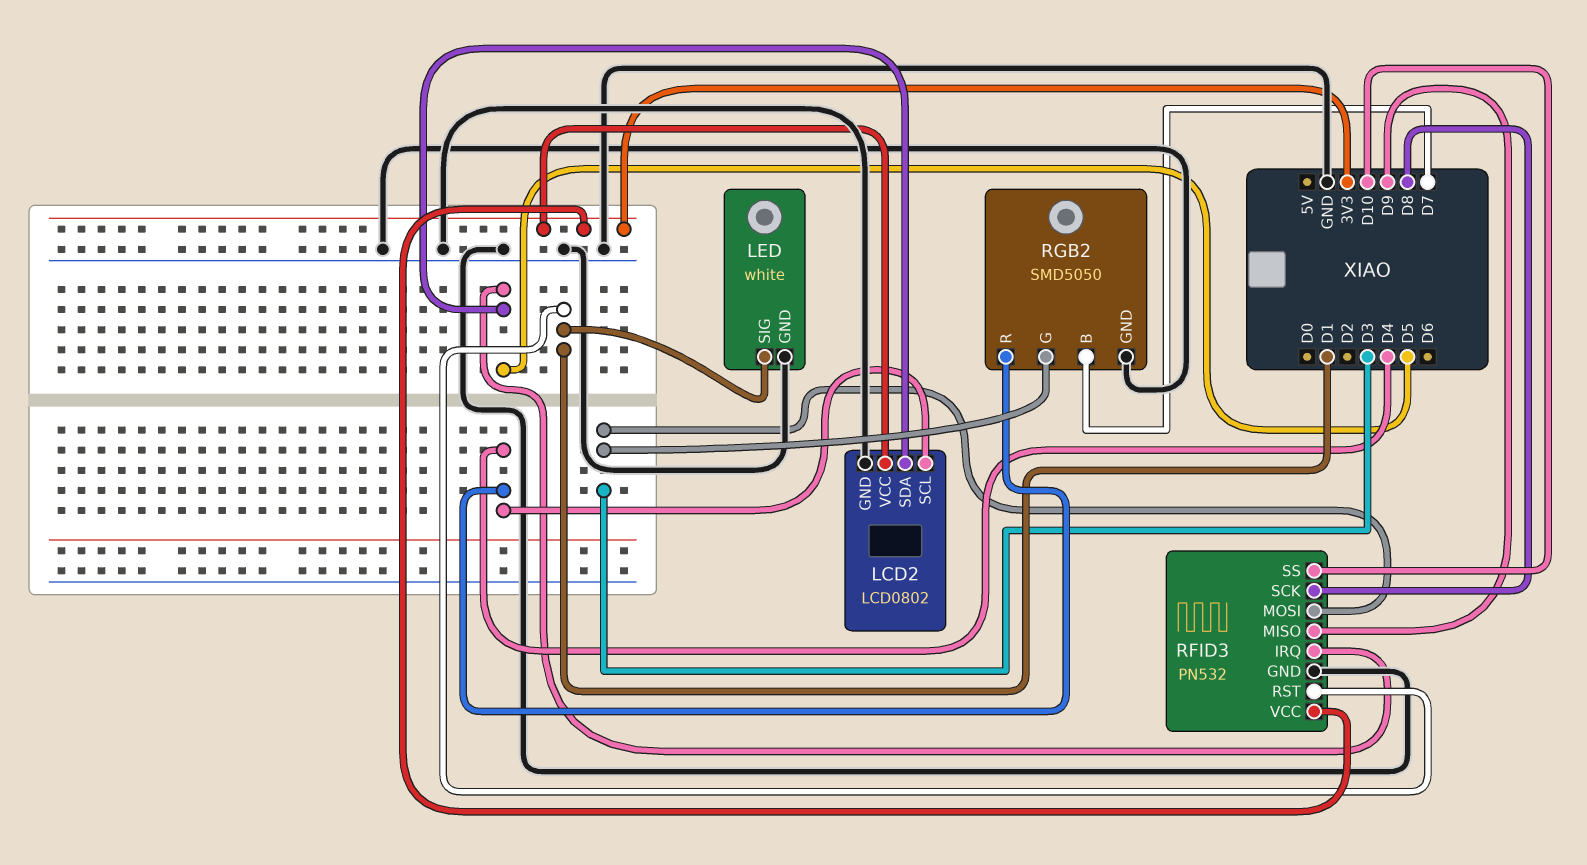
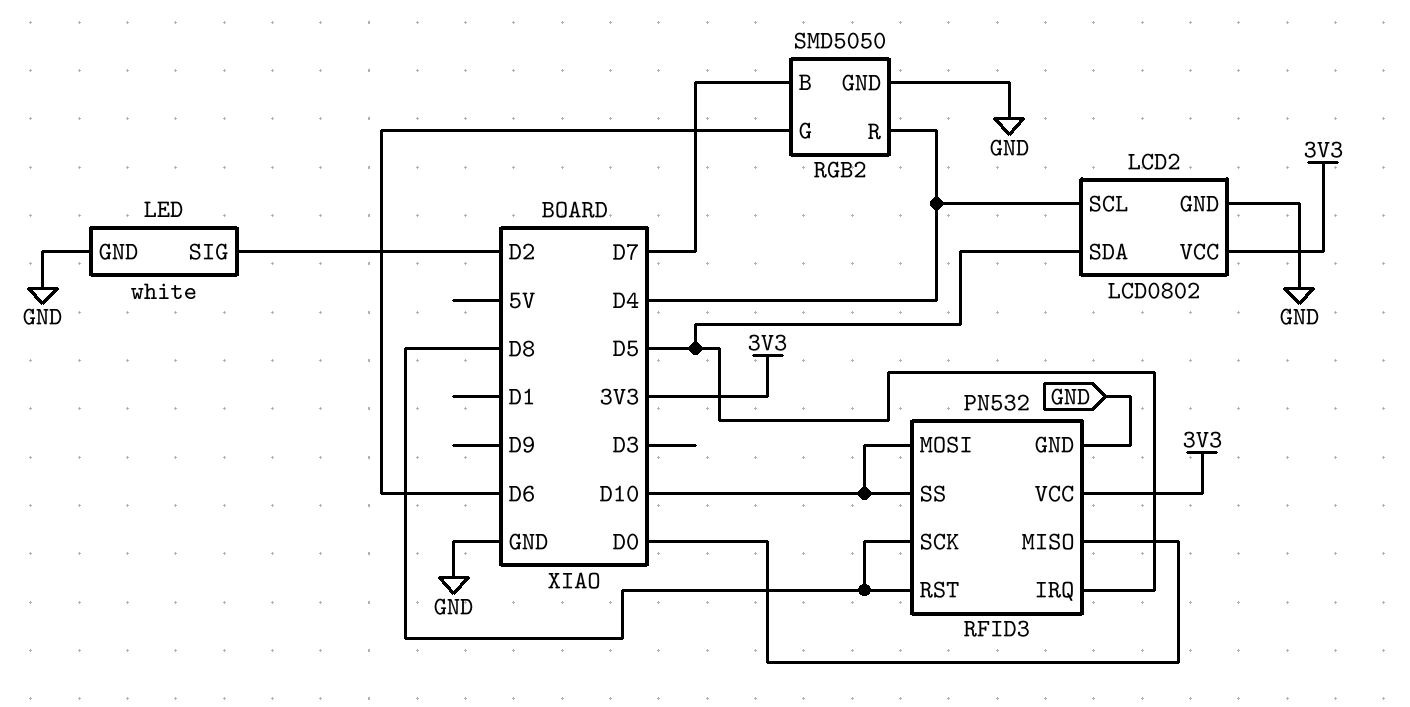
LED pin SIG: D1 -> D2
RFID3 pin MISO: D9 -> D0
RFID3 pin MOSI: D3 -> D10
RFID3 pin RST: D1 -> D8
RGB2 pin G: D3 -> D6

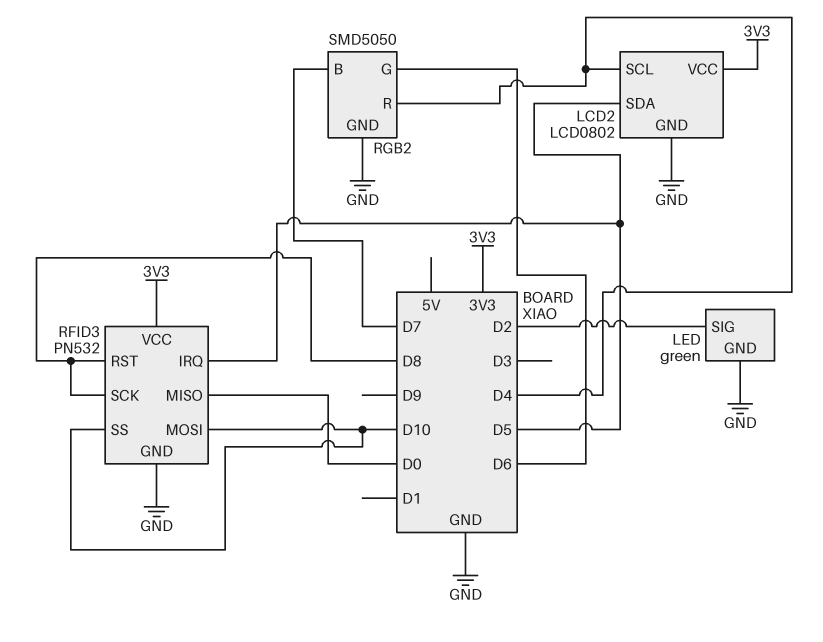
LED: white -> green

